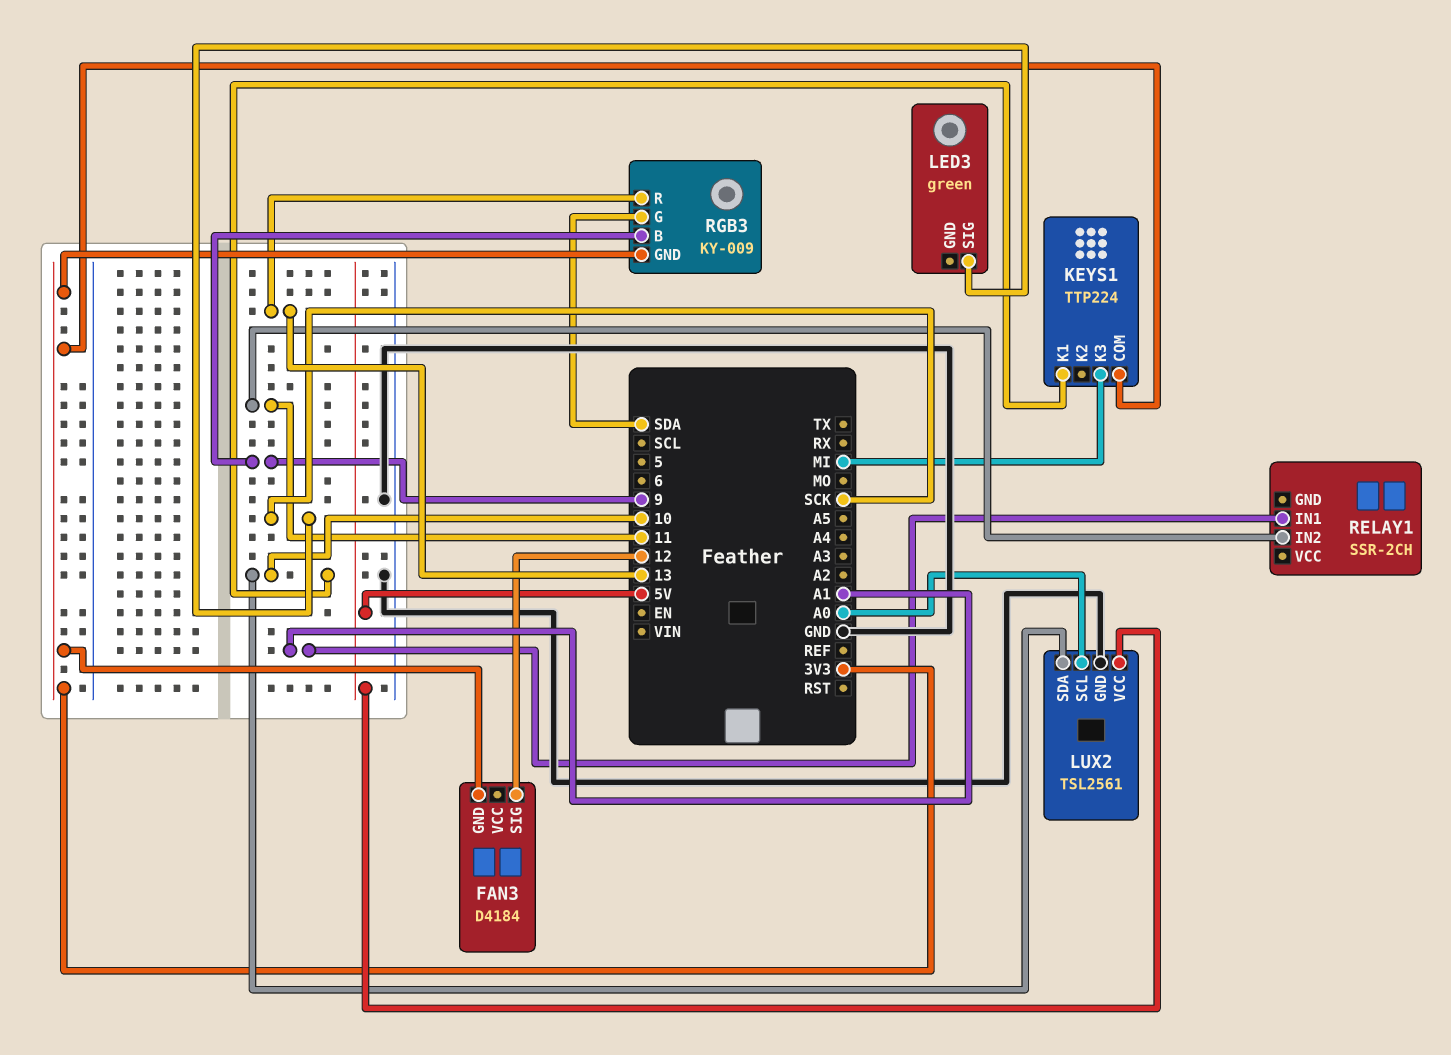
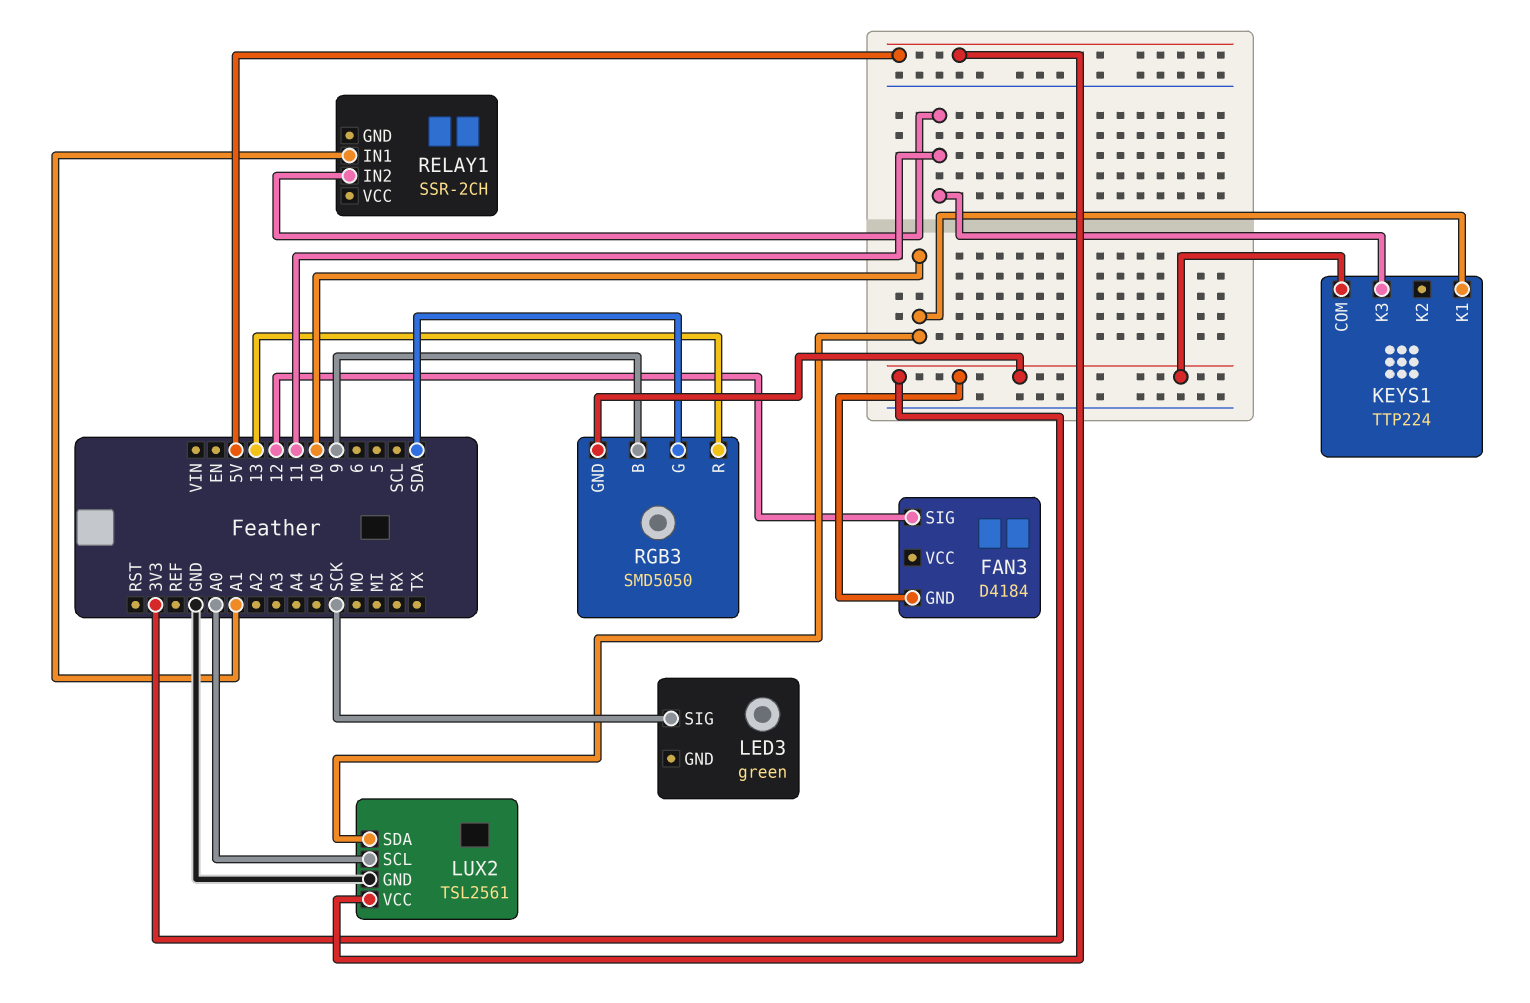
KEYS1 pin K3: MI -> 11
RGB3: KY-009 -> SMD5050

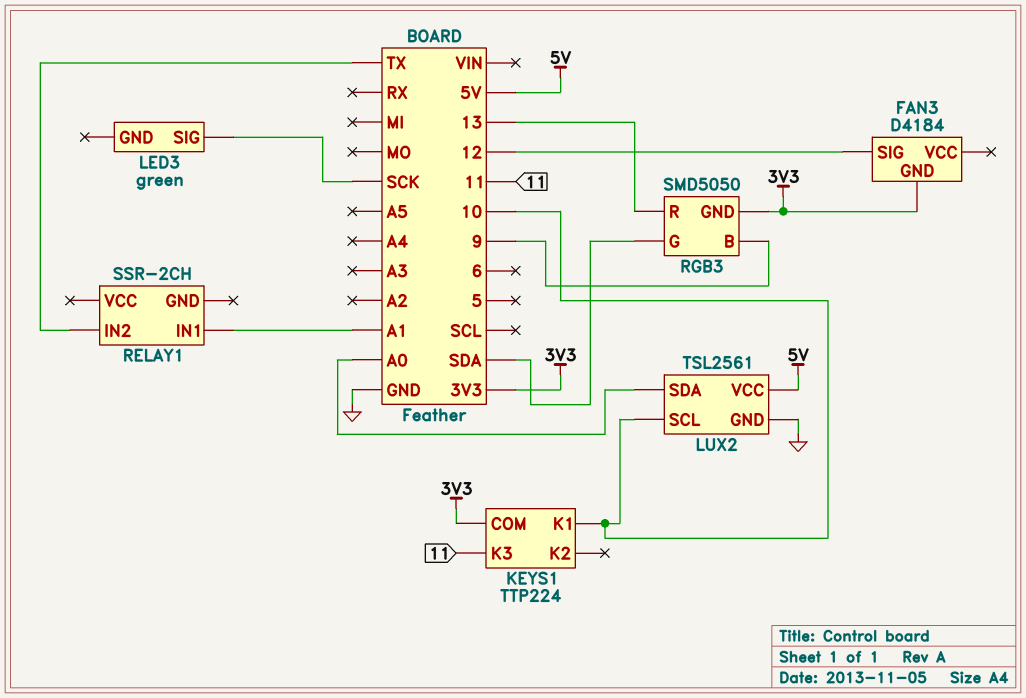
LUX2 pin SCL: A0 -> 10
LUX2 pin SDA: 10 -> A0
RELAY1 pin IN2: 11 -> TX

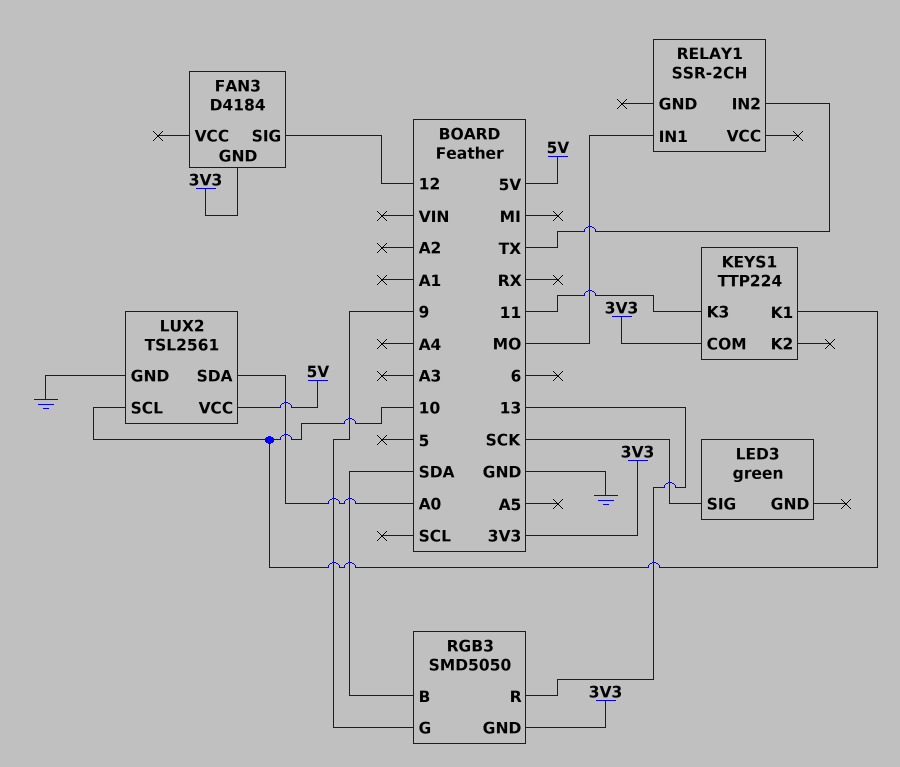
RELAY1 pin IN1: A1 -> MO
RGB3 pin B: 9 -> SDA
RGB3 pin G: SDA -> 9

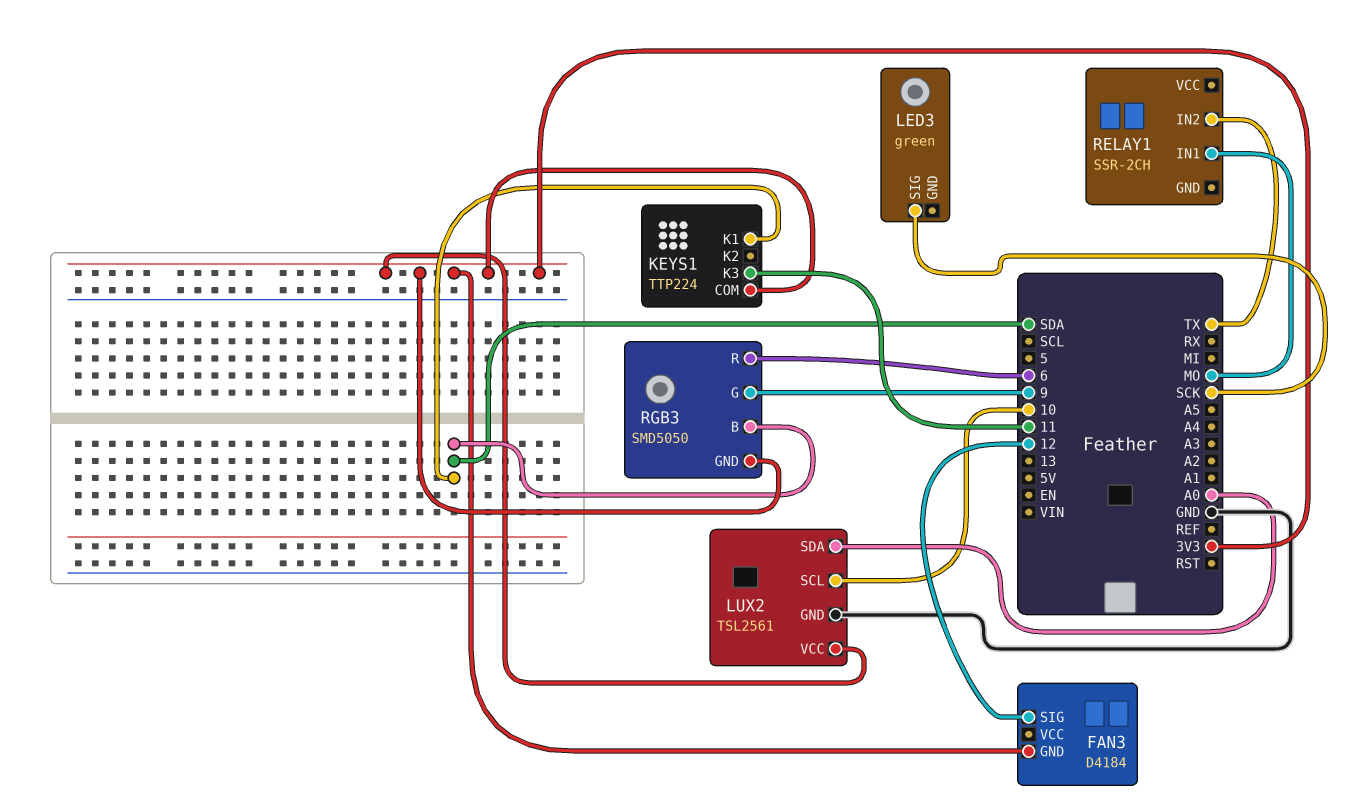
KEYS1 pin K1: 10 -> SDA
LUX2 pin VCC: 5V -> 3V3
RGB3 pin R: 13 -> 6

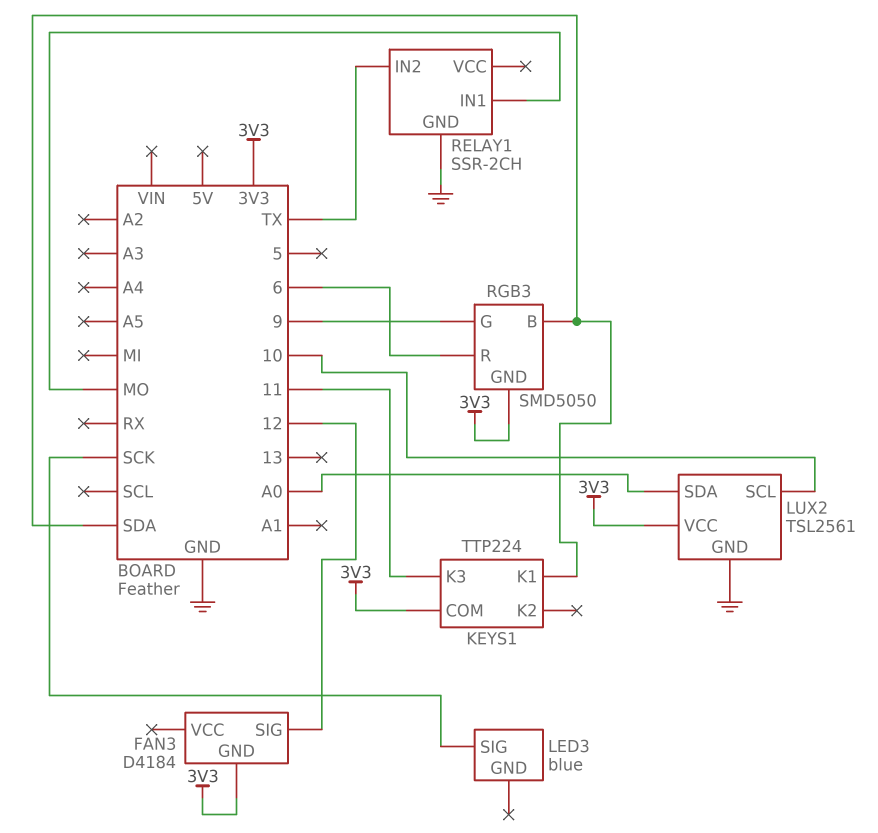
LED3: green -> blue
RELAY1 pin GND: none -> GND

